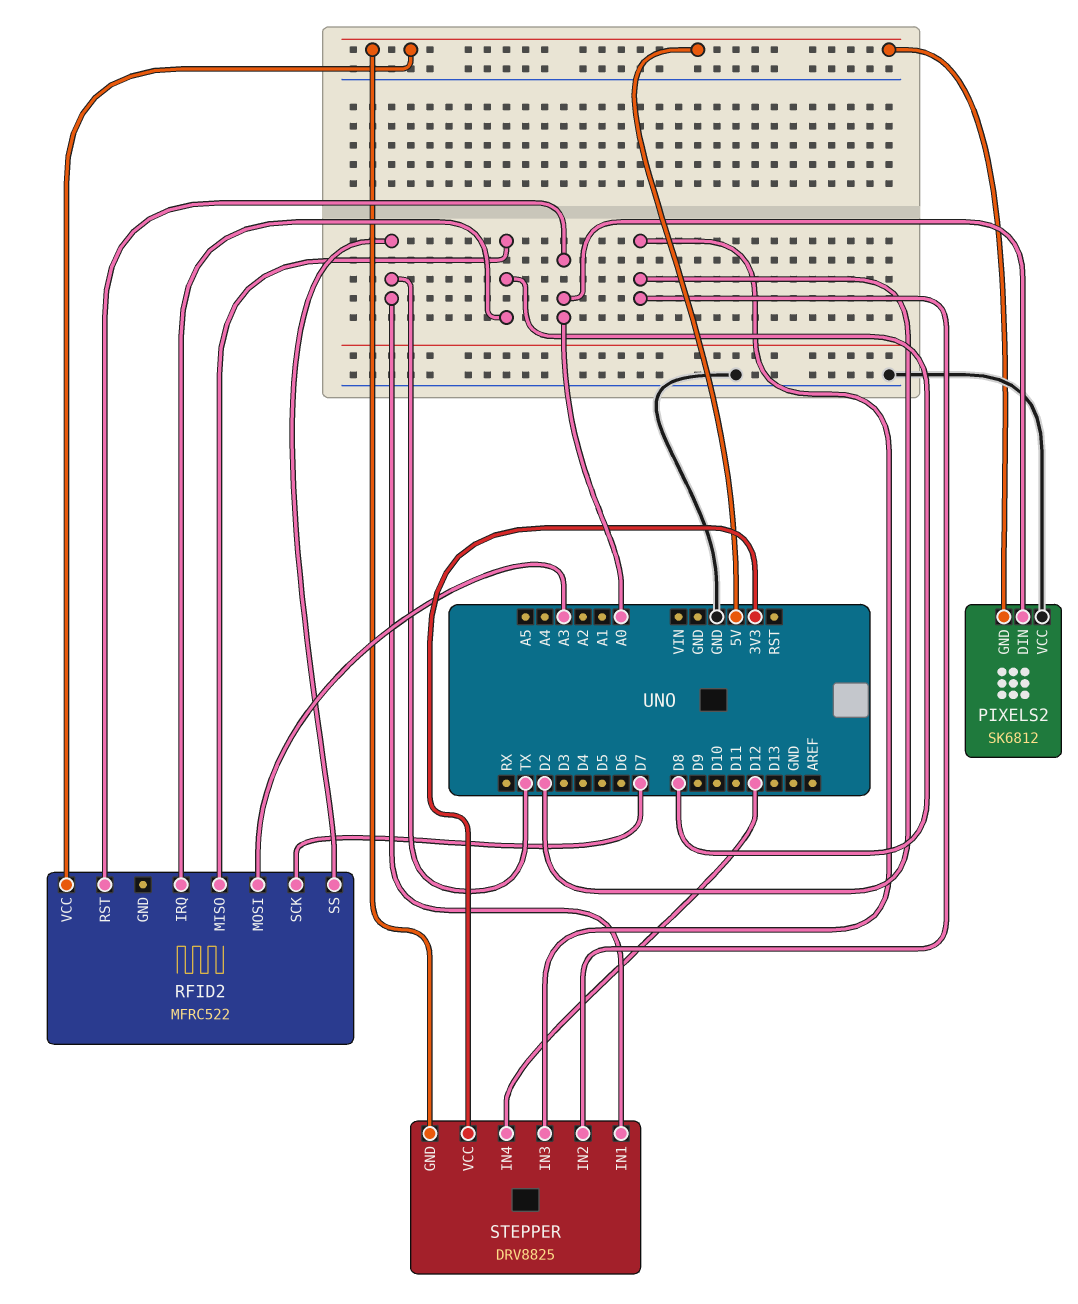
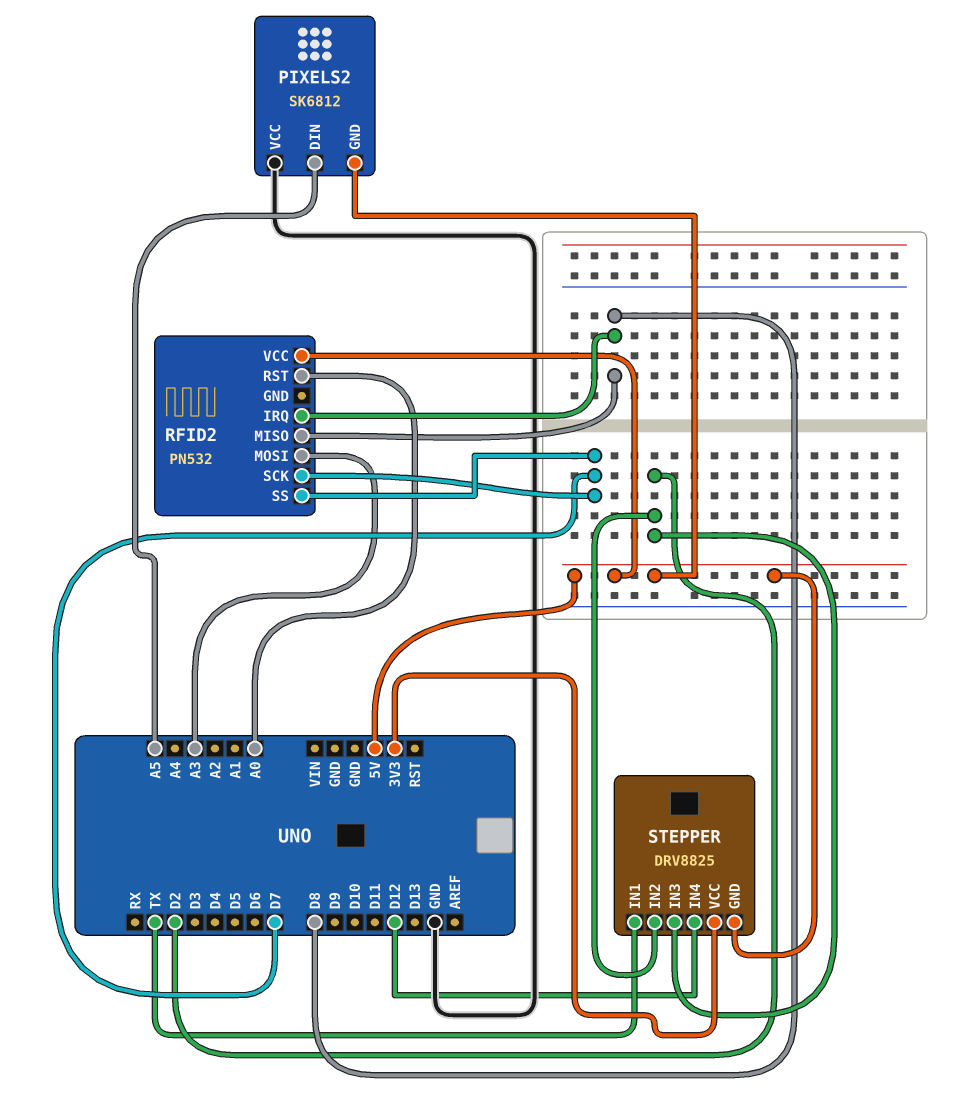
PIXELS2 pin DIN: A0 -> A5
RFID2: MFRC522 -> PN532
RFID2 pin SS: TX -> D7

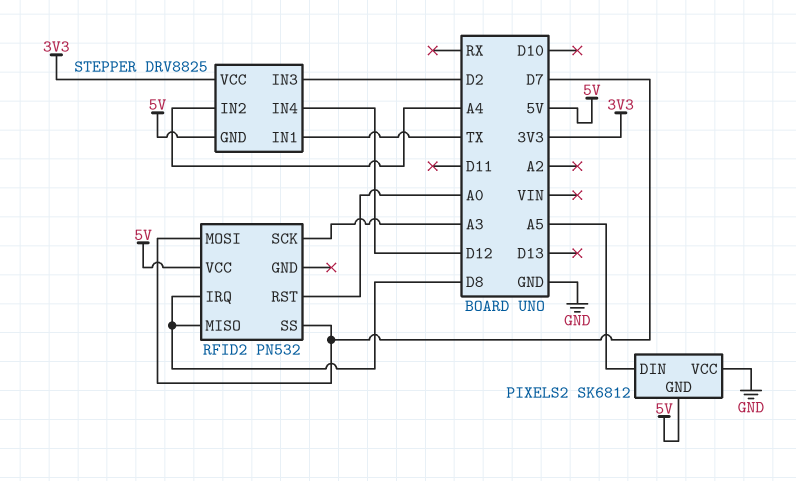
RFID2 pin MOSI: A3 -> D7
RFID2 pin SCK: D7 -> A3
STEPPER pin IN2: D2 -> A4

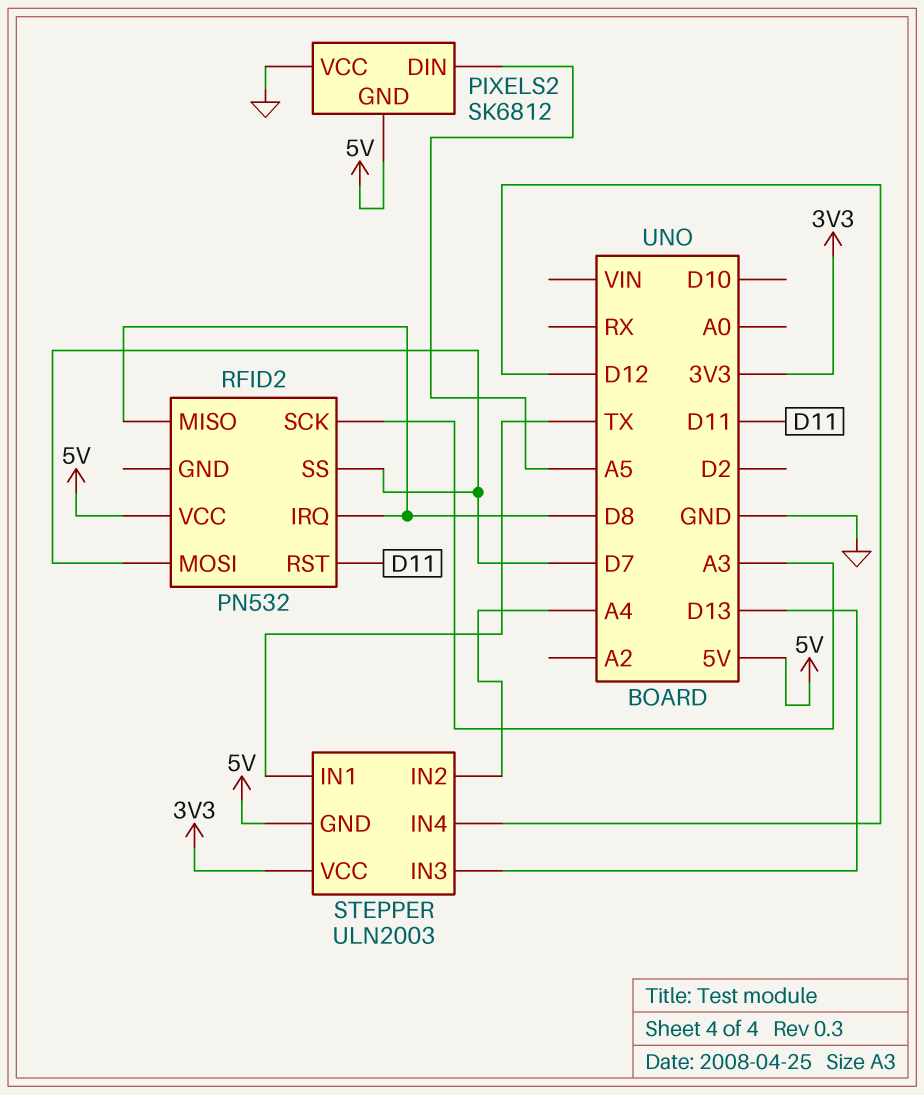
RFID2 pin RST: A0 -> D11
STEPPER: DRV8825 -> ULN2003
STEPPER pin IN3: D2 -> D13

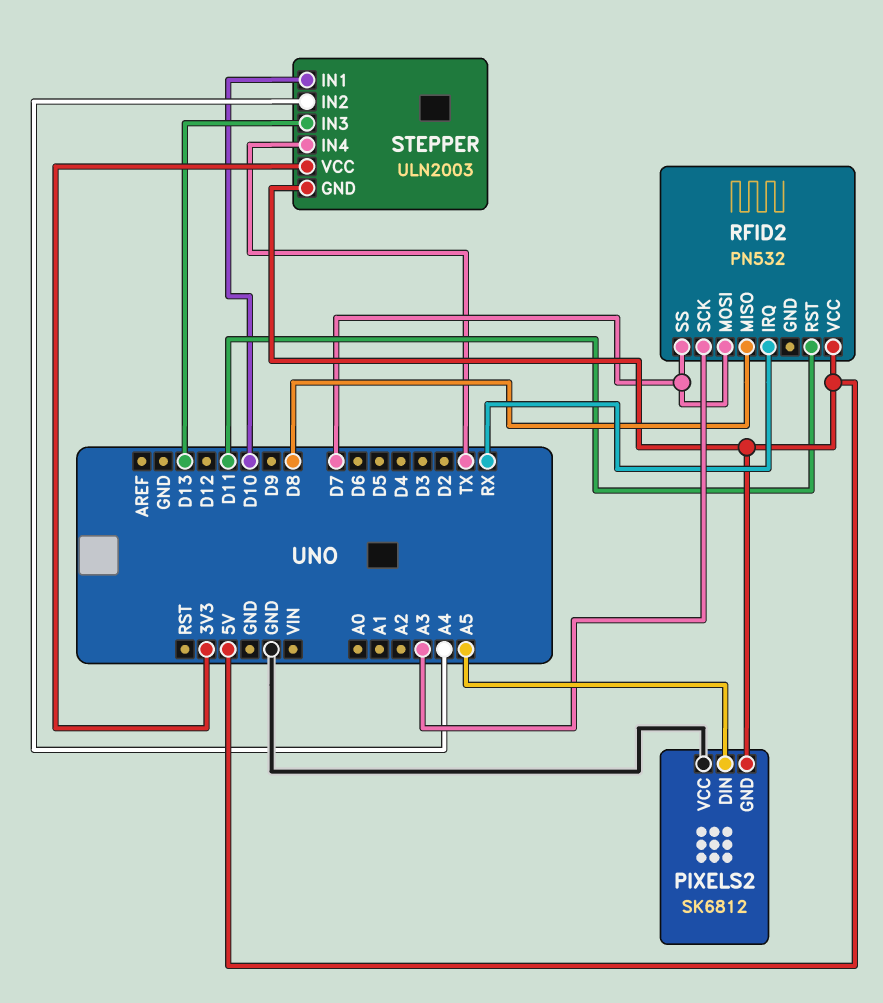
RFID2 pin IRQ: D8 -> RX
STEPPER pin IN1: TX -> D10
STEPPER pin IN4: D12 -> TX

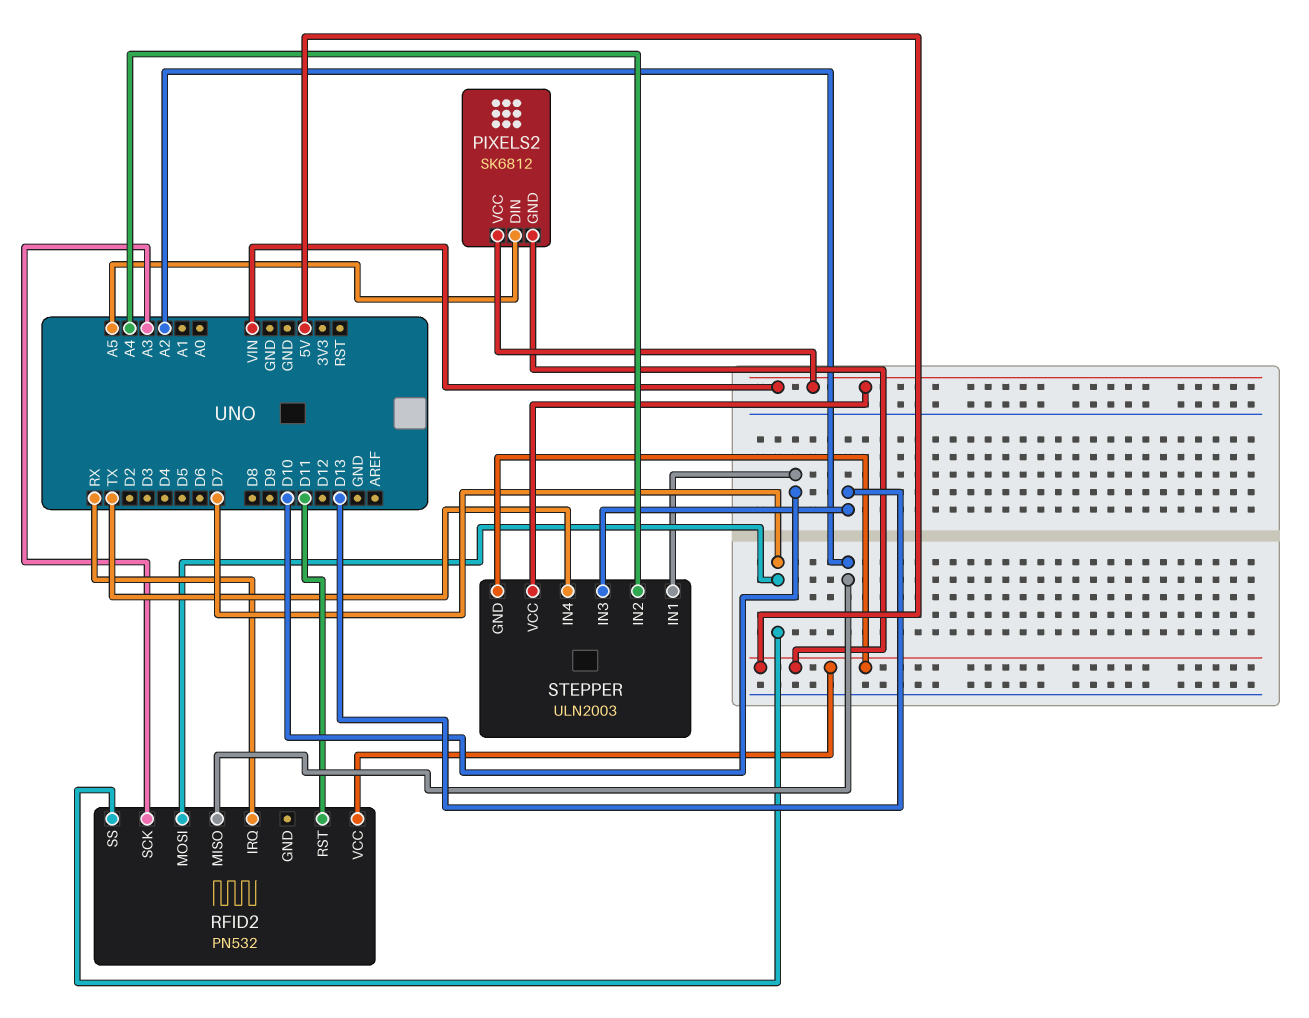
PIXELS2 pin VCC: GND -> VIN
RFID2 pin MISO: D8 -> A2
STEPPER pin VCC: 3V3 -> VIN

